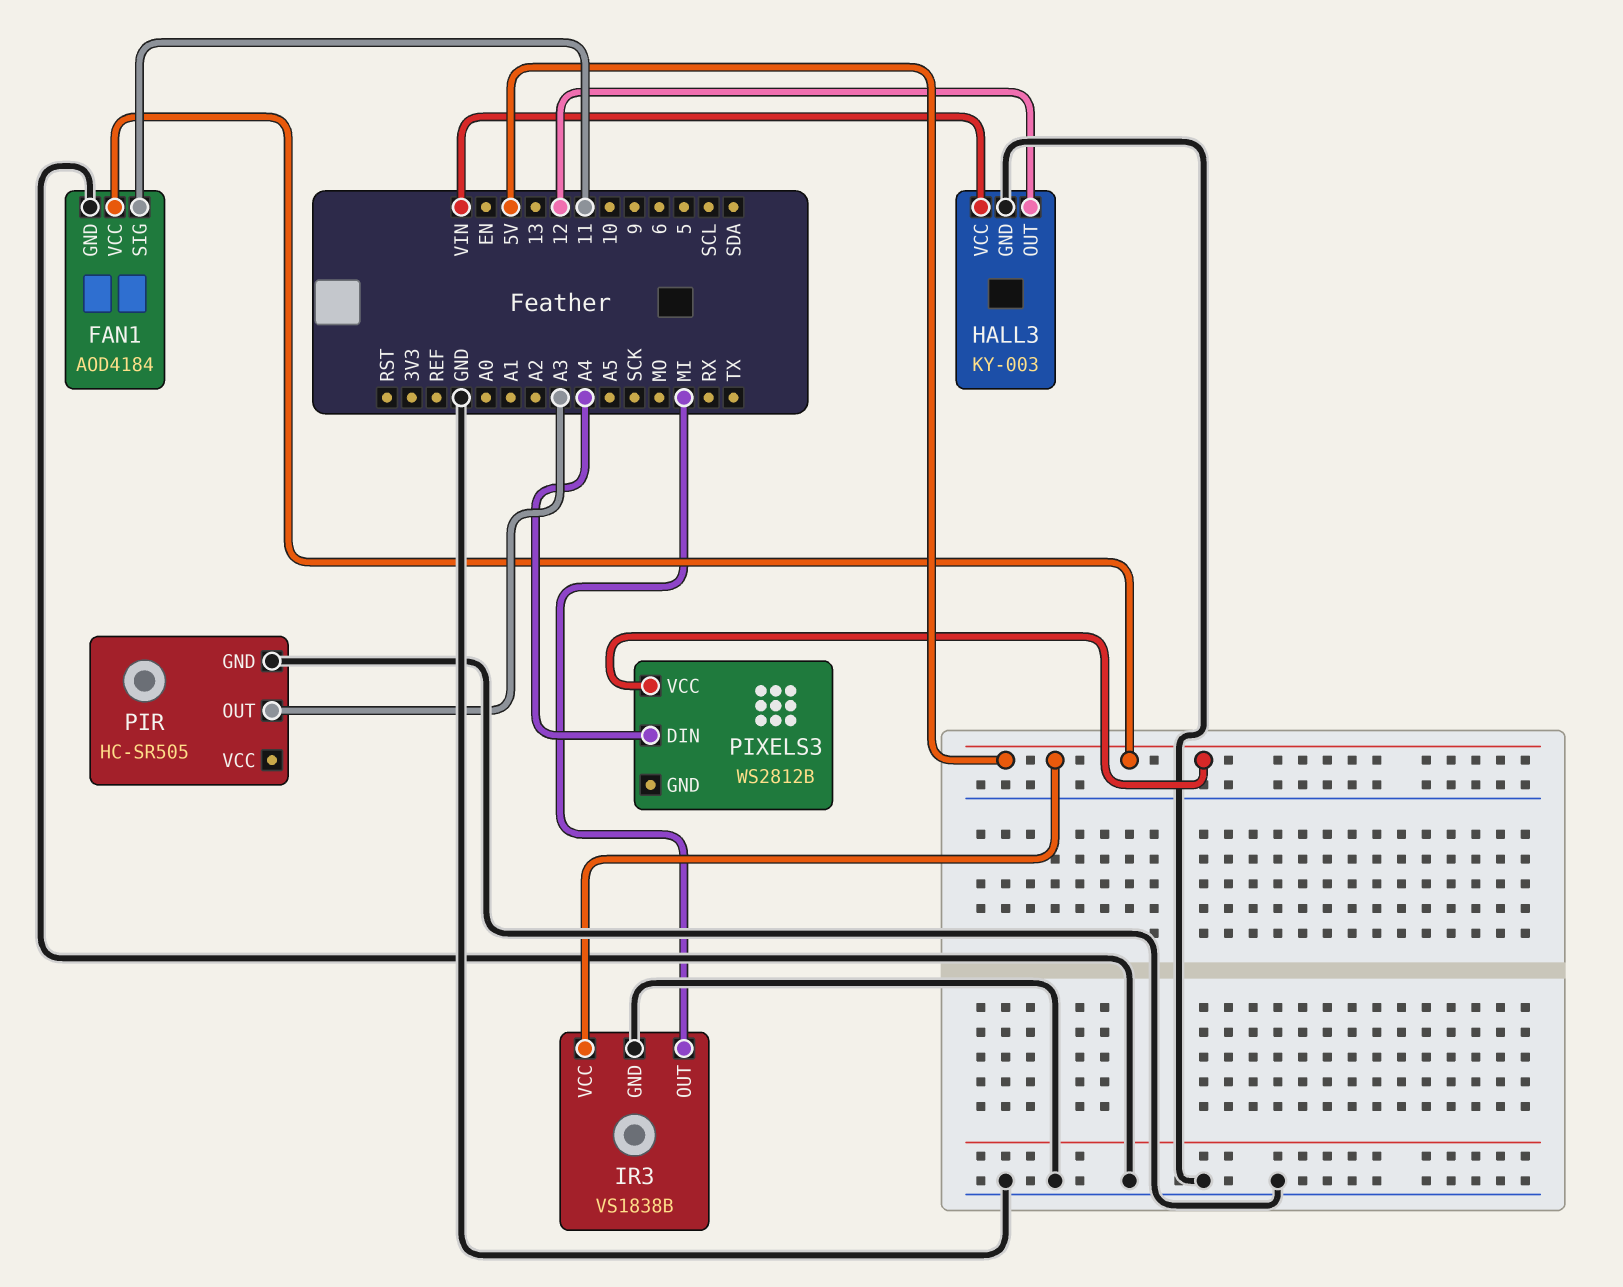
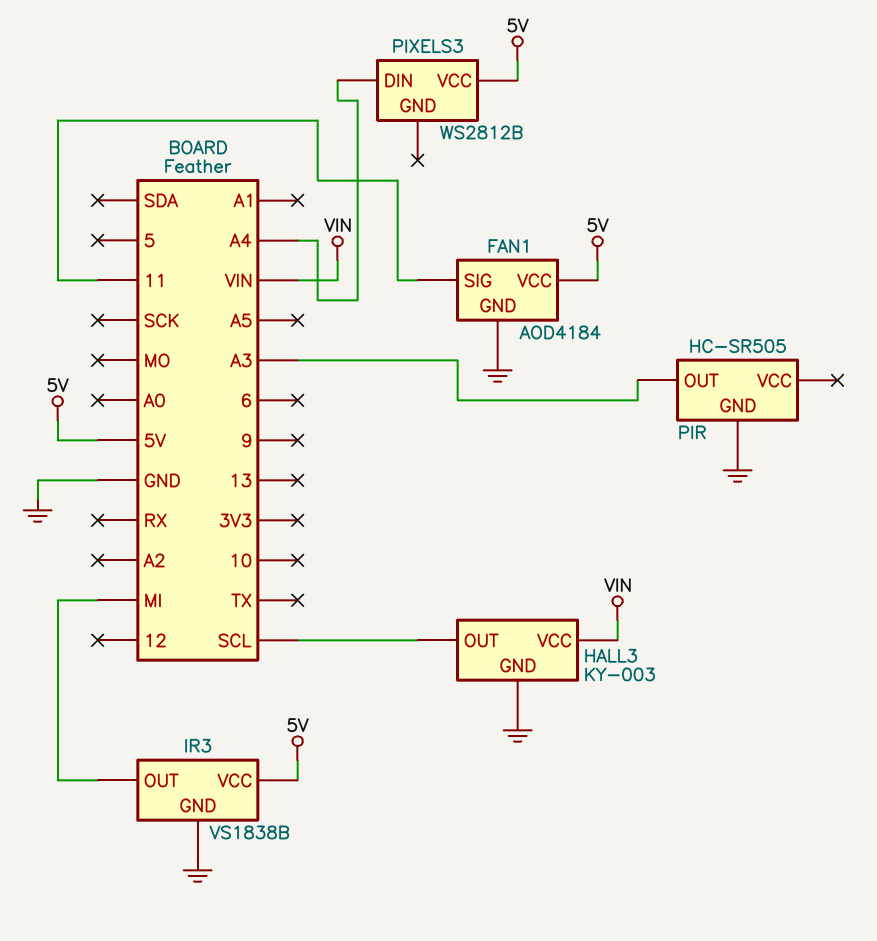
HALL3 pin OUT: 12 -> SCL

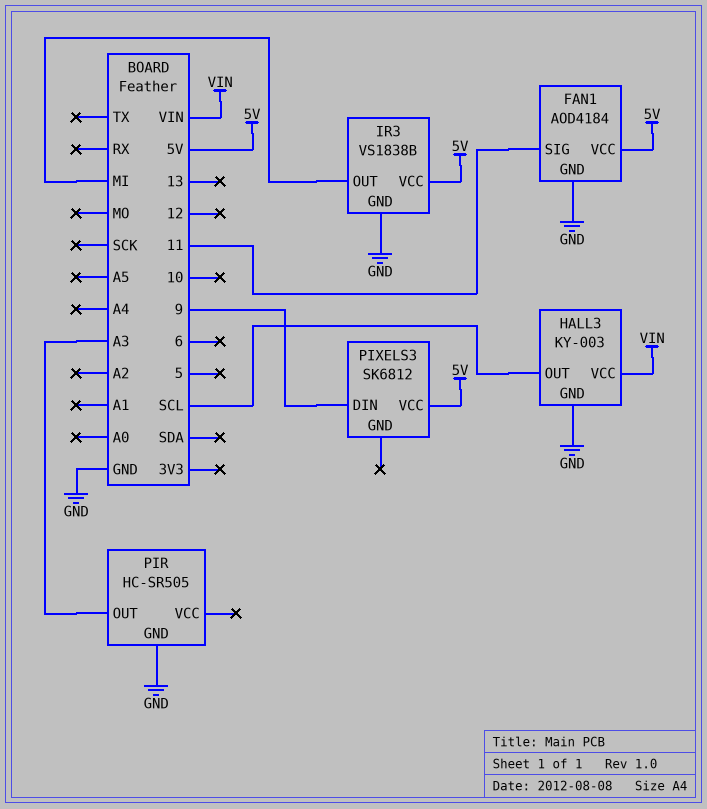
PIXELS3: WS2812B -> SK6812
PIXELS3 pin DIN: A4 -> 9

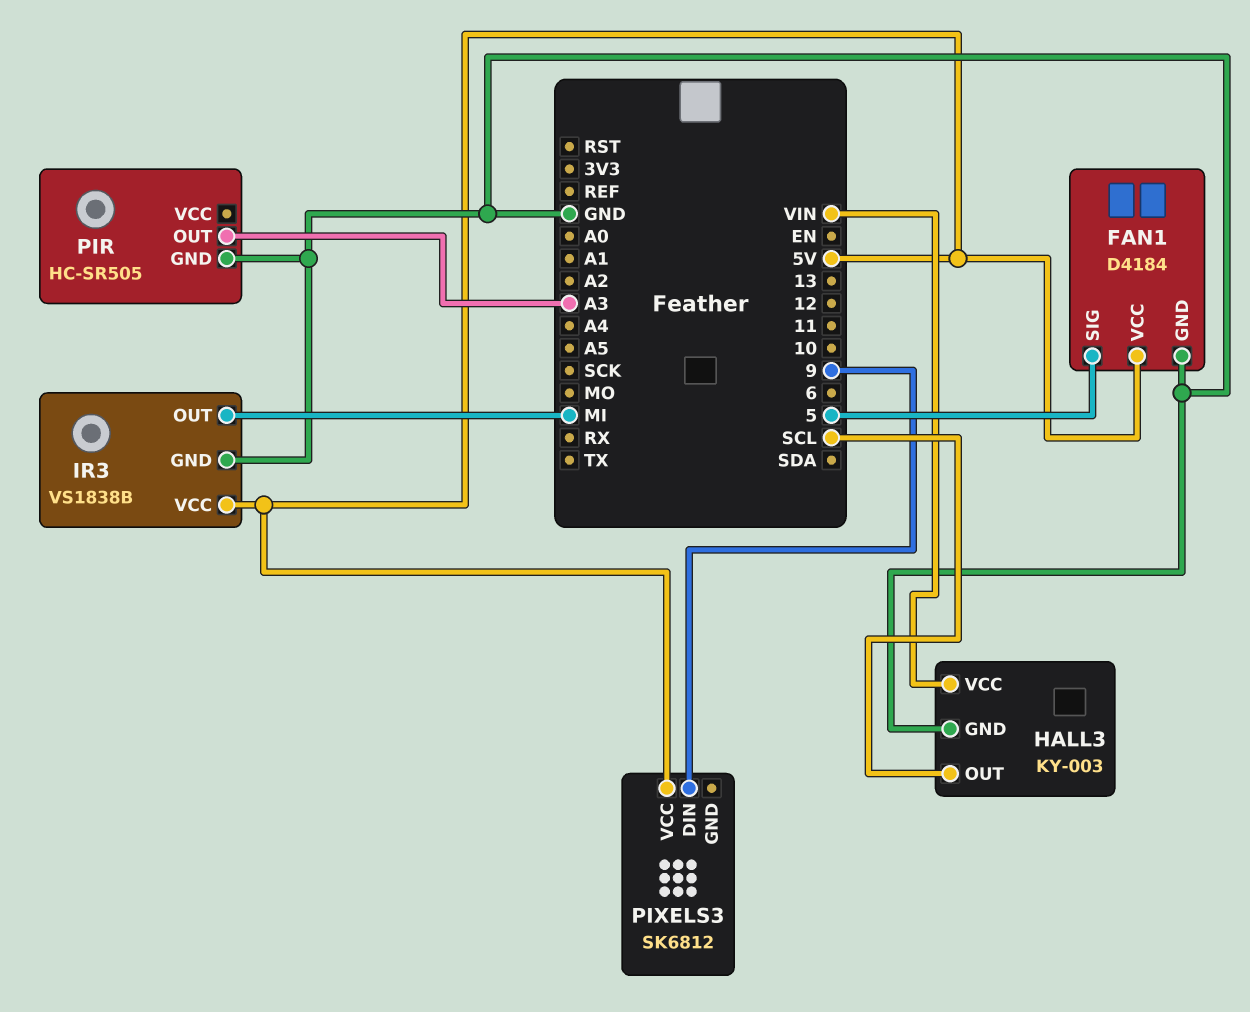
FAN1: AOD4184 -> D4184
FAN1 pin SIG: 11 -> 5

